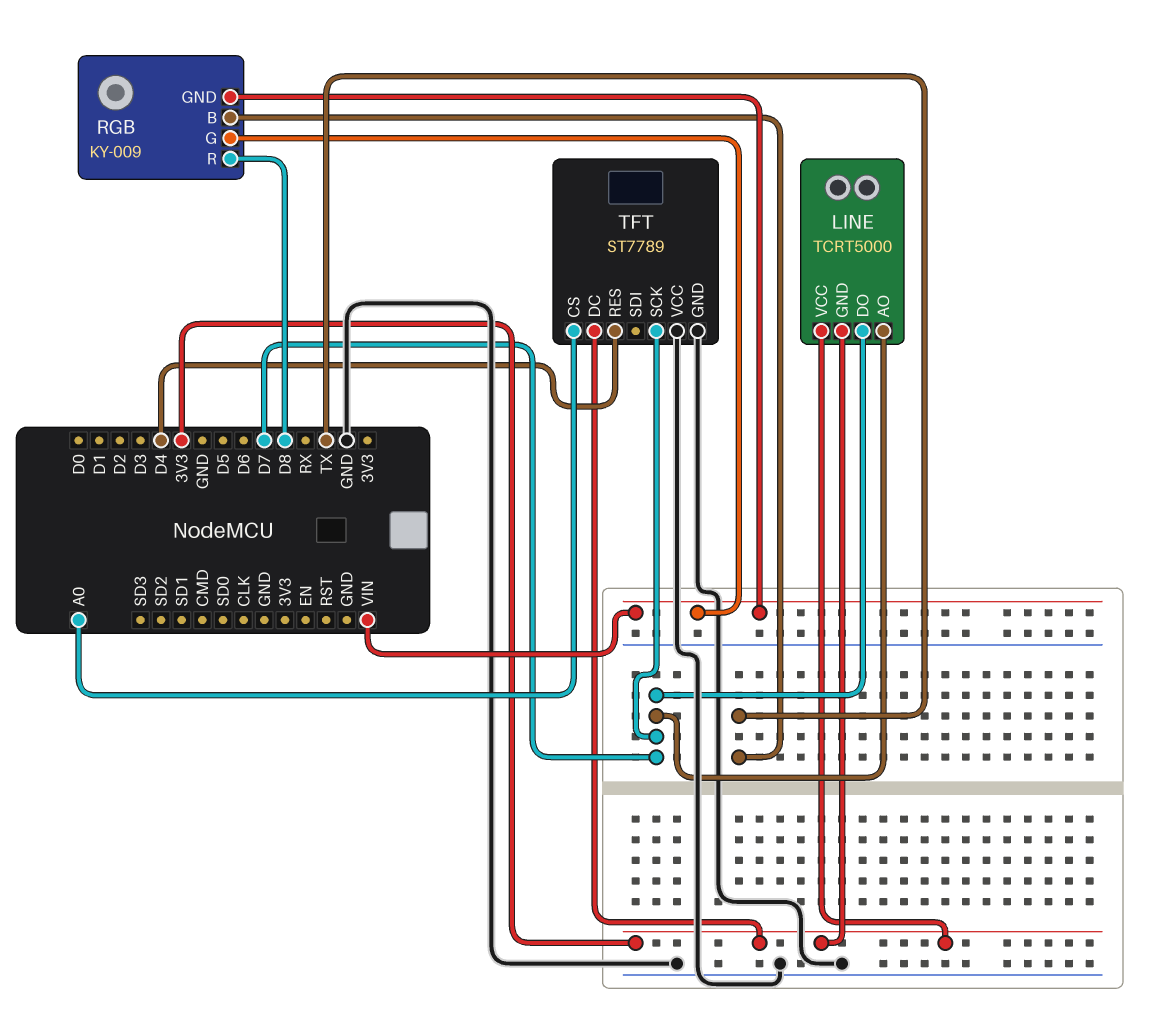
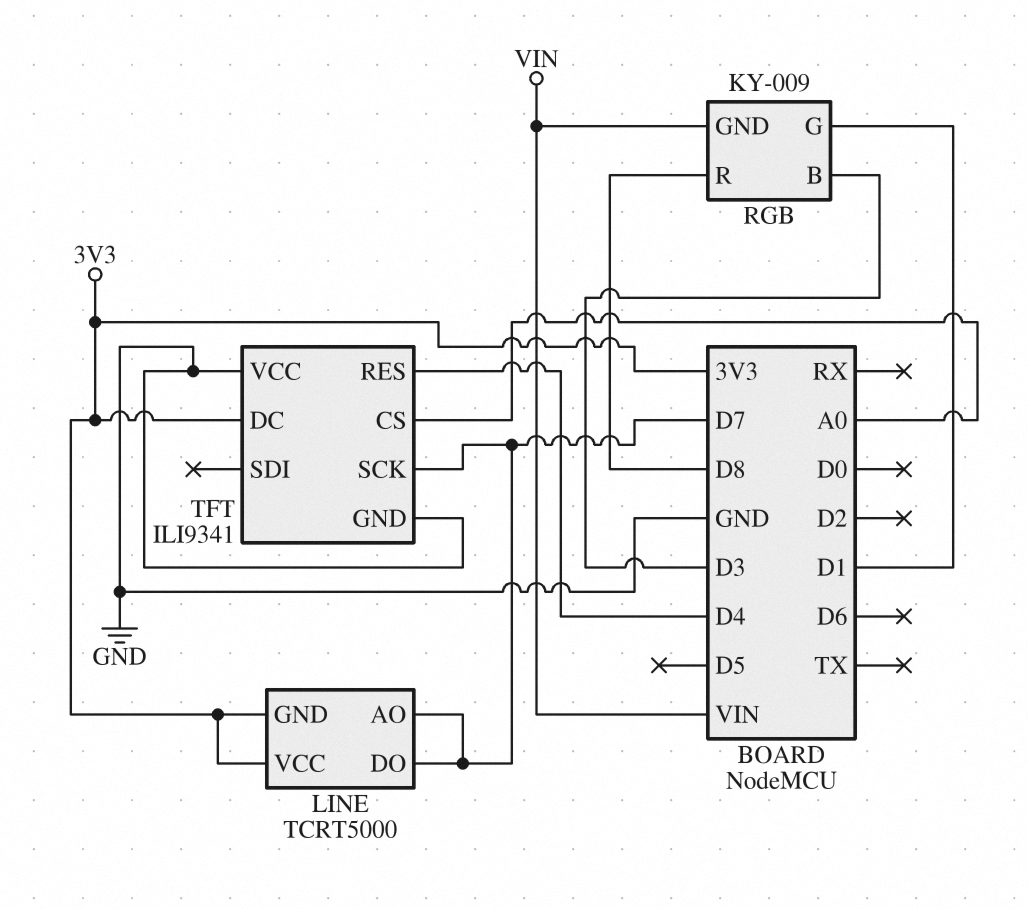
RGB pin B: TX -> D3
RGB pin G: VIN -> D1
TFT: ST7789 -> ILI9341

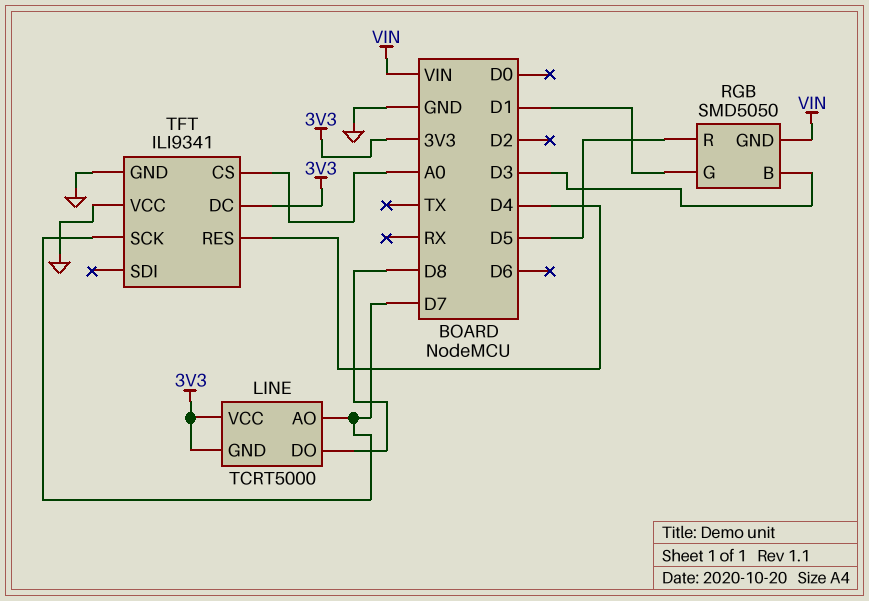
LINE pin DO: D7 -> D8
RGB: KY-009 -> SMD5050
RGB pin R: D8 -> D5

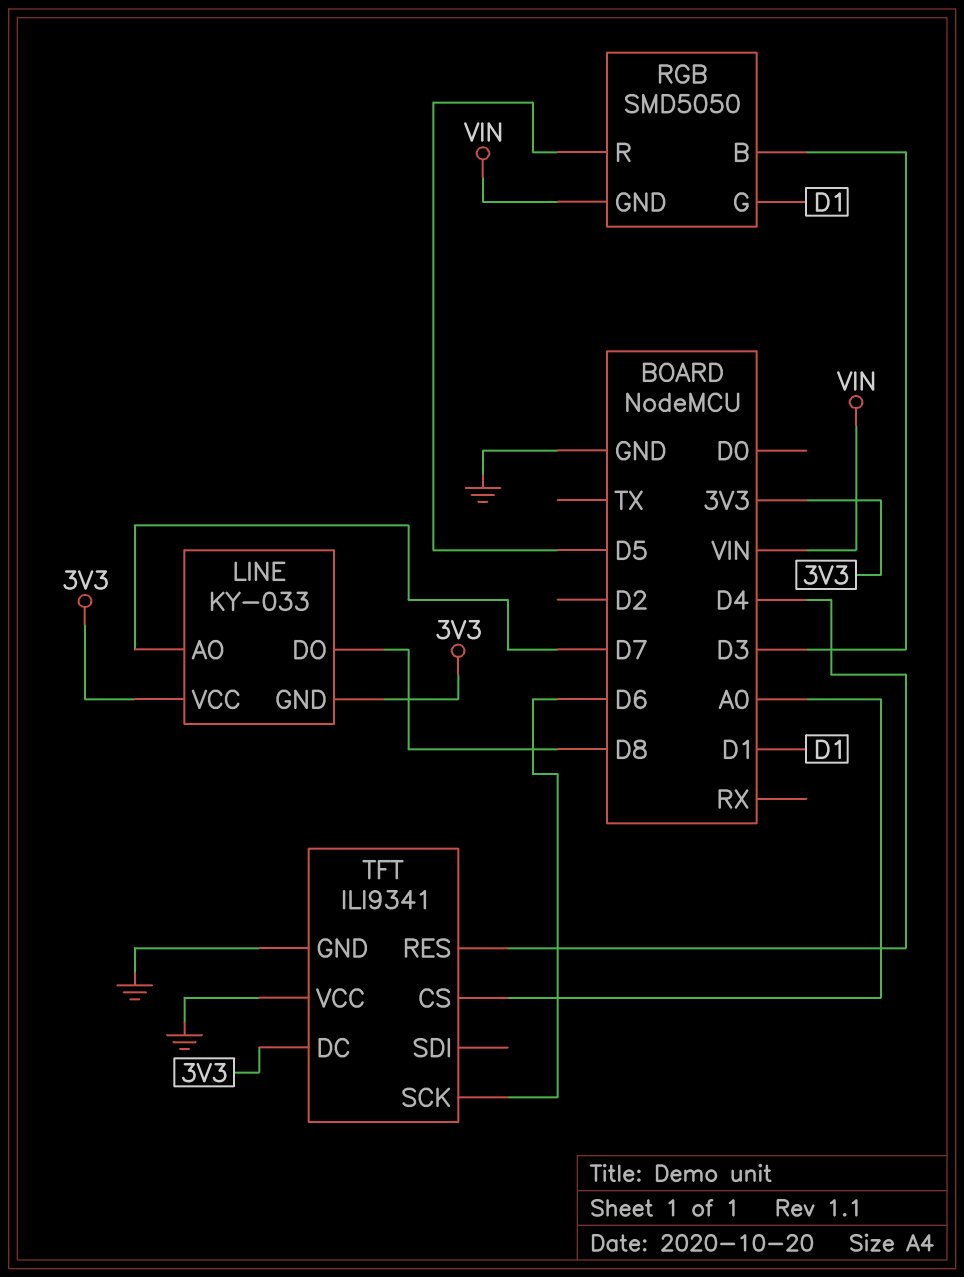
LINE: TCRT5000 -> KY-033
TFT pin SCK: D7 -> D6

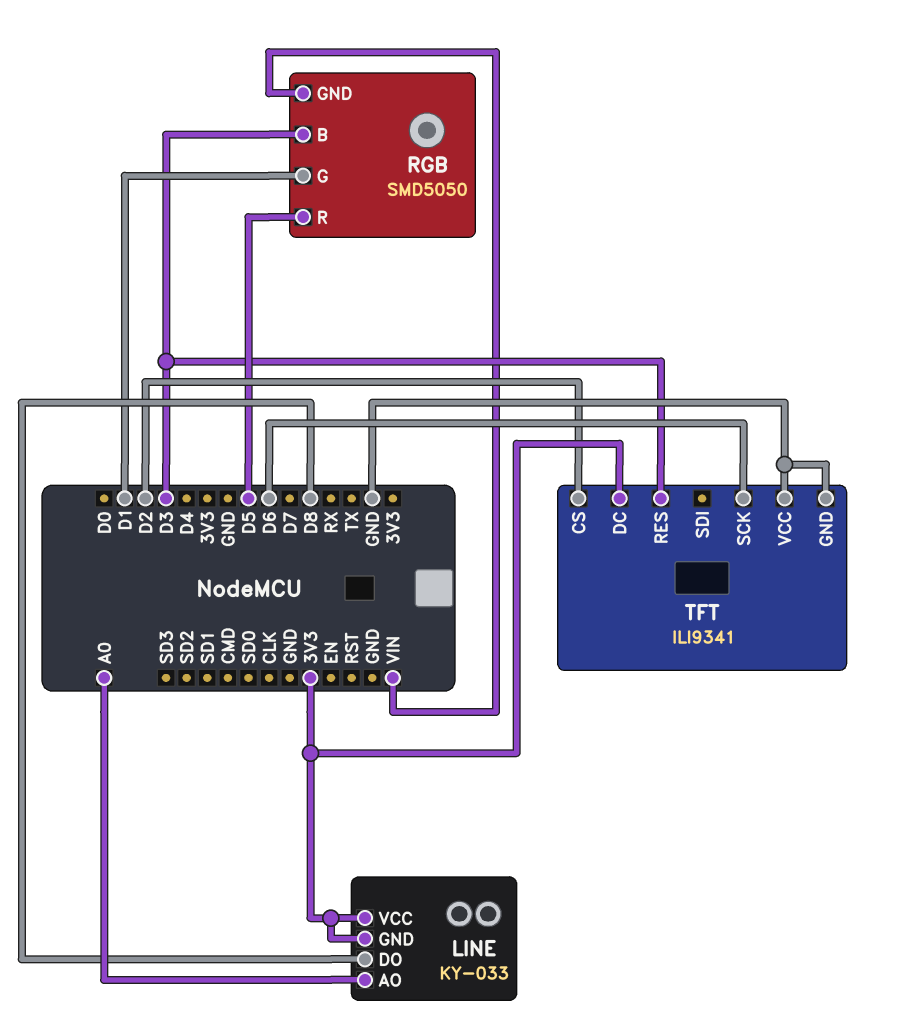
LINE pin AO: D7 -> A0
TFT pin CS: A0 -> D2
TFT pin RES: D4 -> D3

